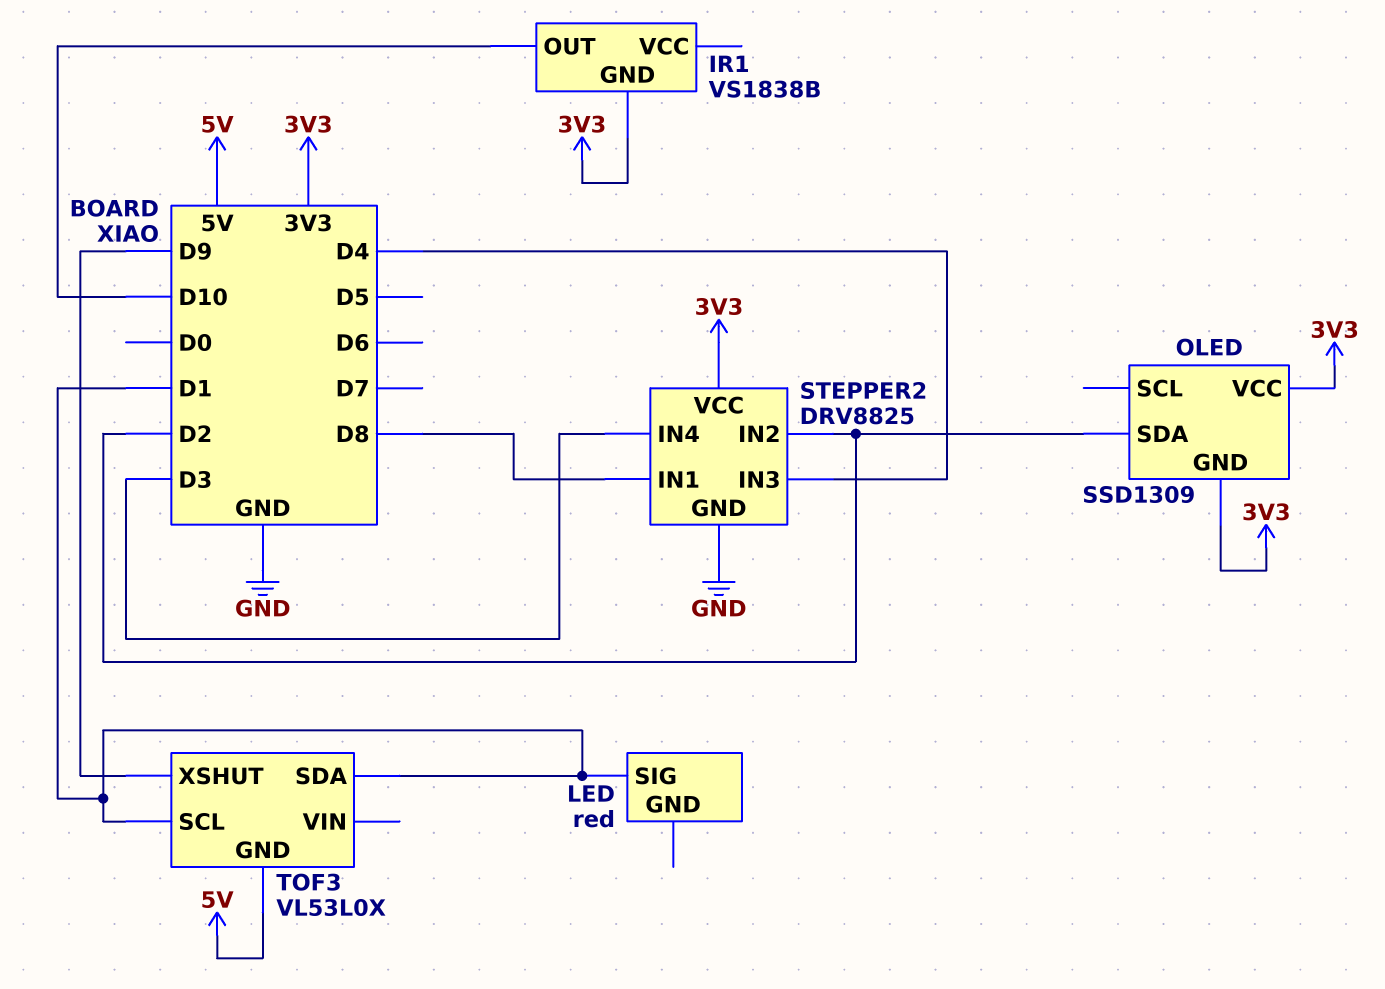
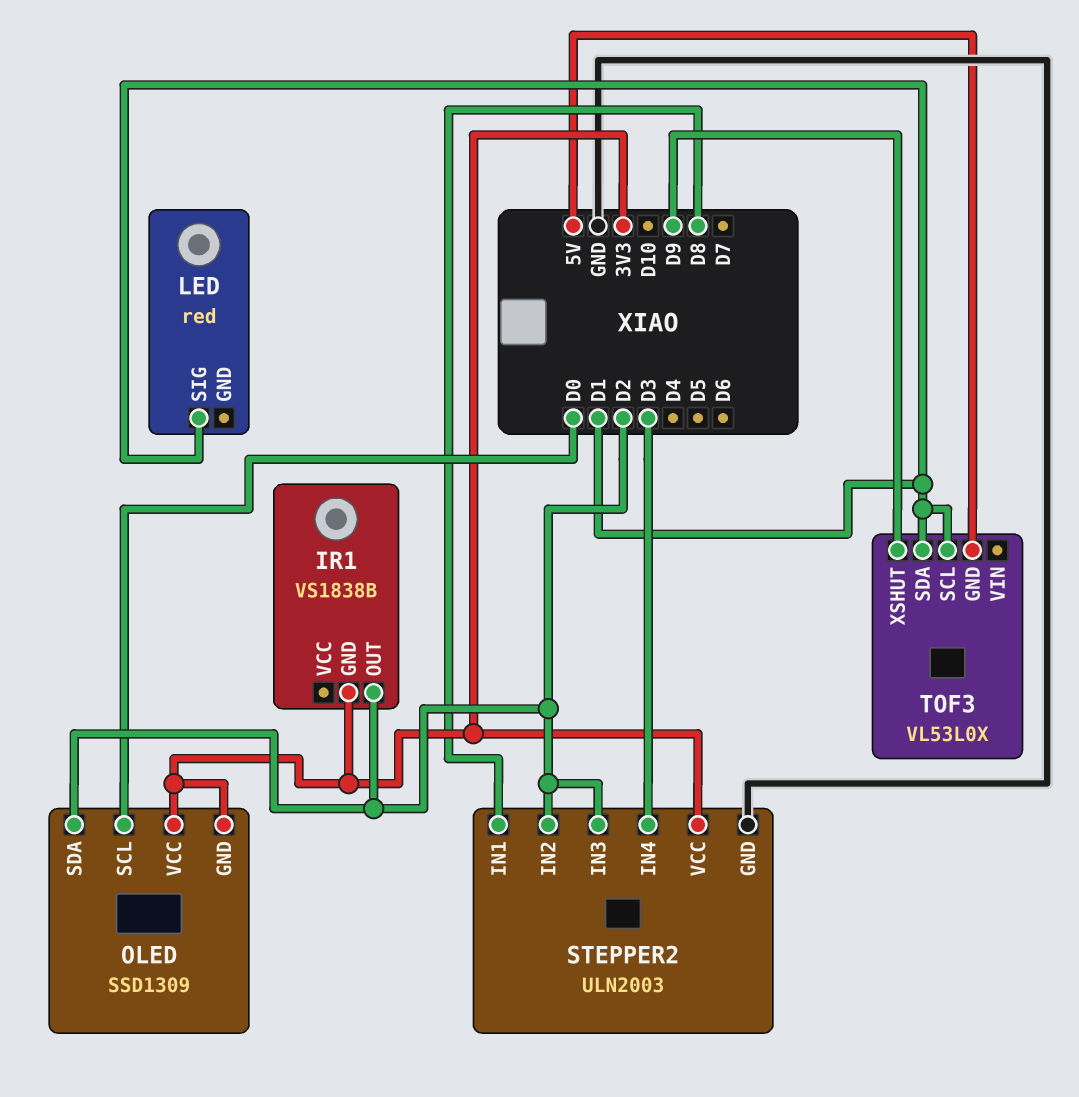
IR1 pin OUT: D10 -> D2
OLED pin SCL: none -> D0
STEPPER2: DRV8825 -> ULN2003
STEPPER2 pin IN3: D4 -> D2

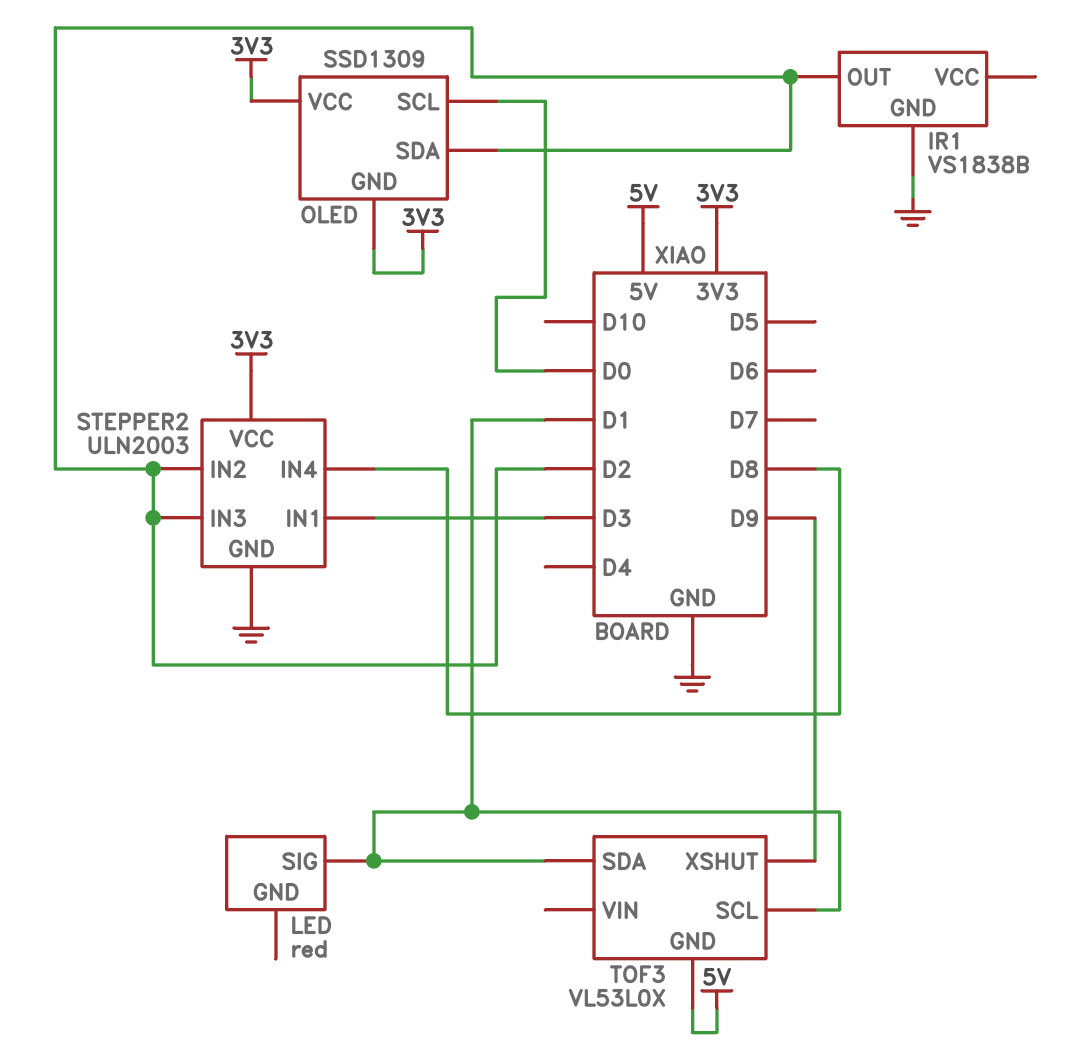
IR1 pin GND: 3V3 -> GND
STEPPER2 pin IN1: D8 -> D3
STEPPER2 pin IN4: D3 -> D8

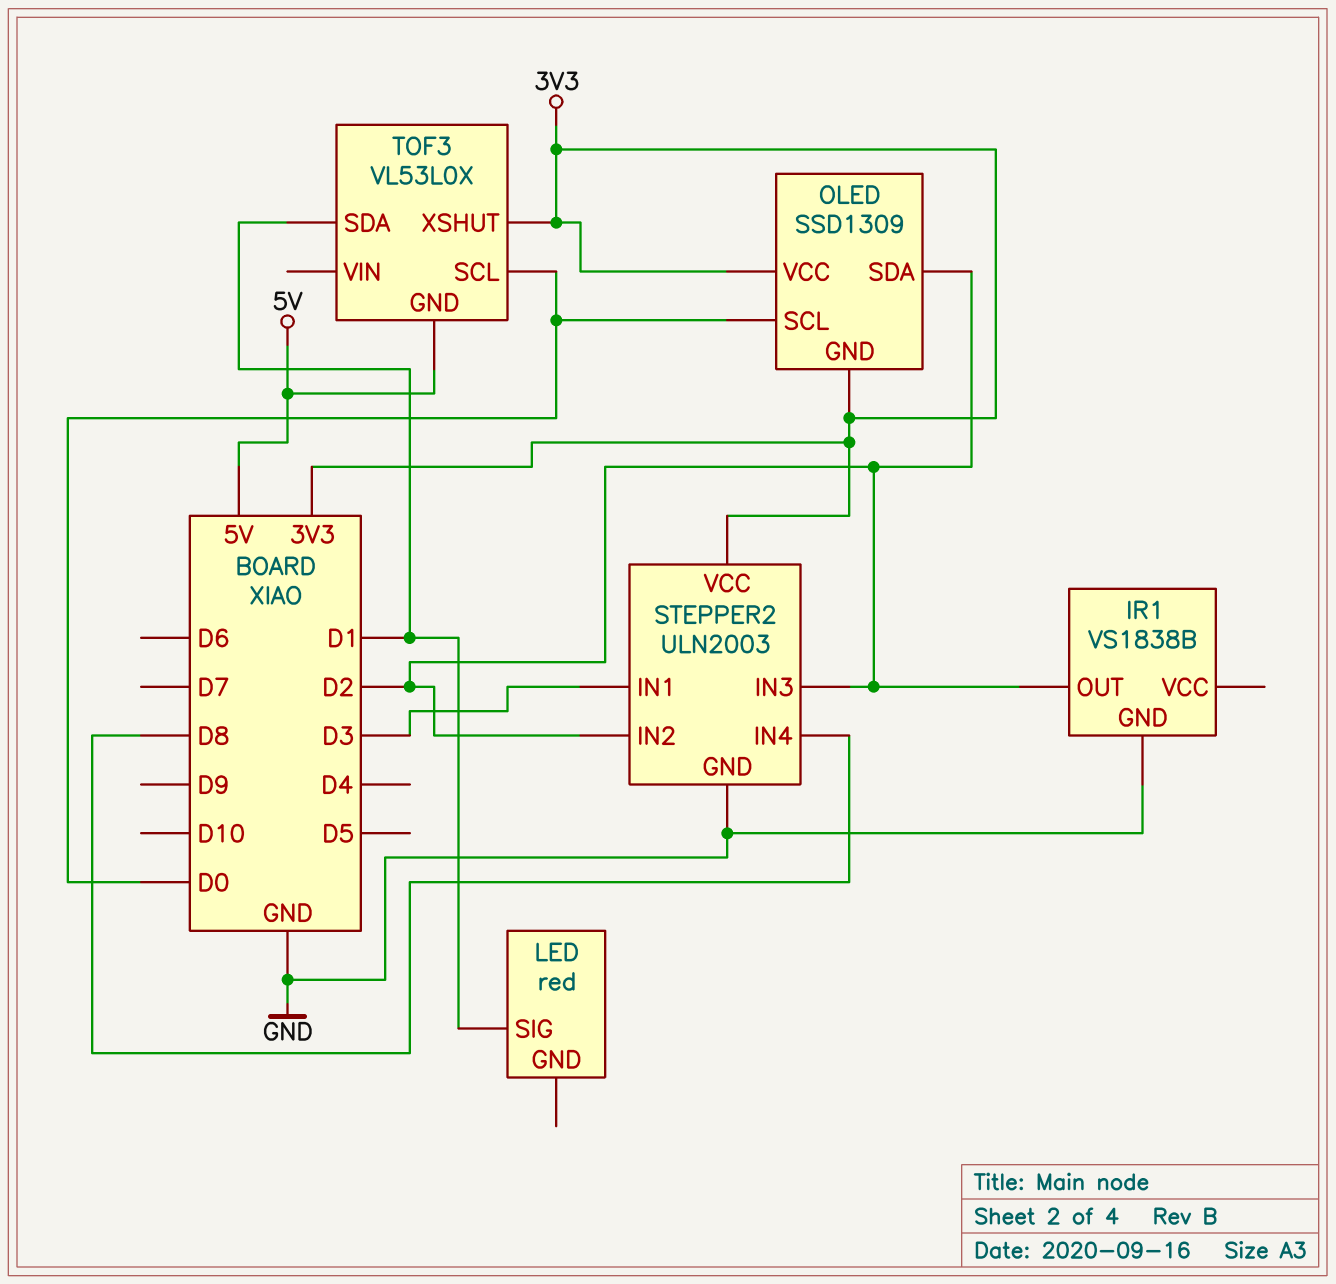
TOF3 pin SCL: D1 -> D0
TOF3 pin XSHUT: D9 -> 3V3

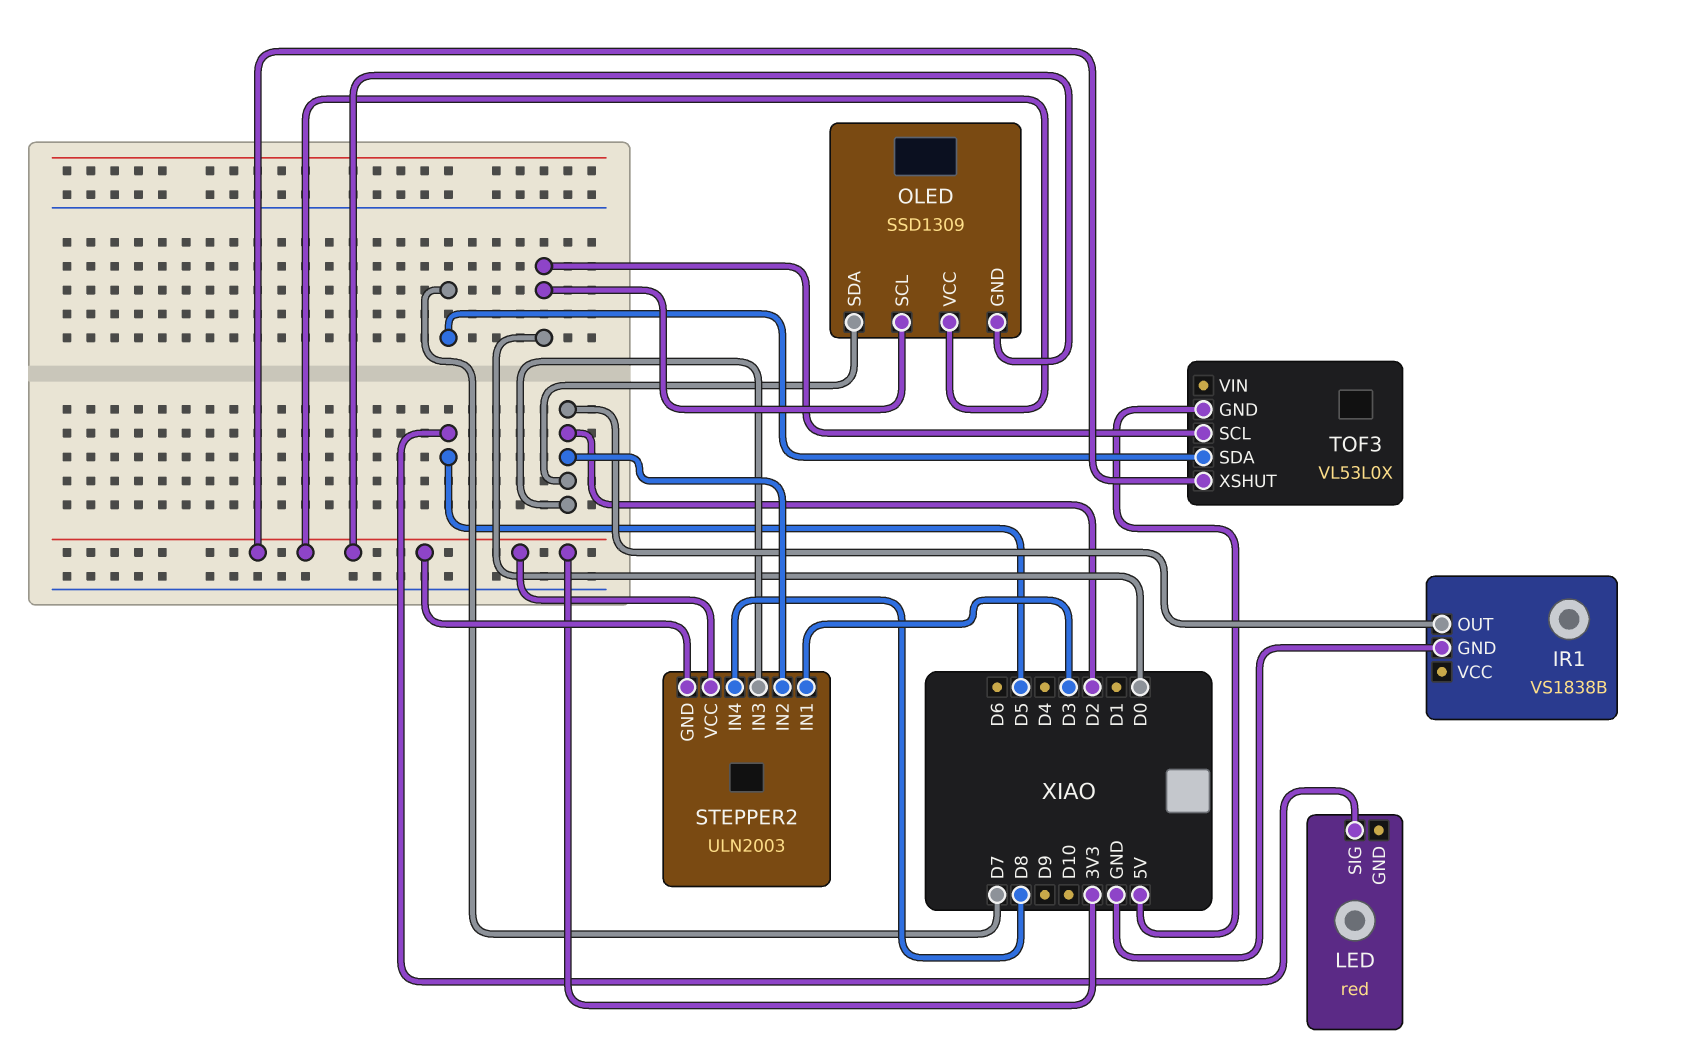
LED pin SIG: D1 -> D5
STEPPER2 pin GND: GND -> 3V3
TOF3 pin SDA: D1 -> D7

